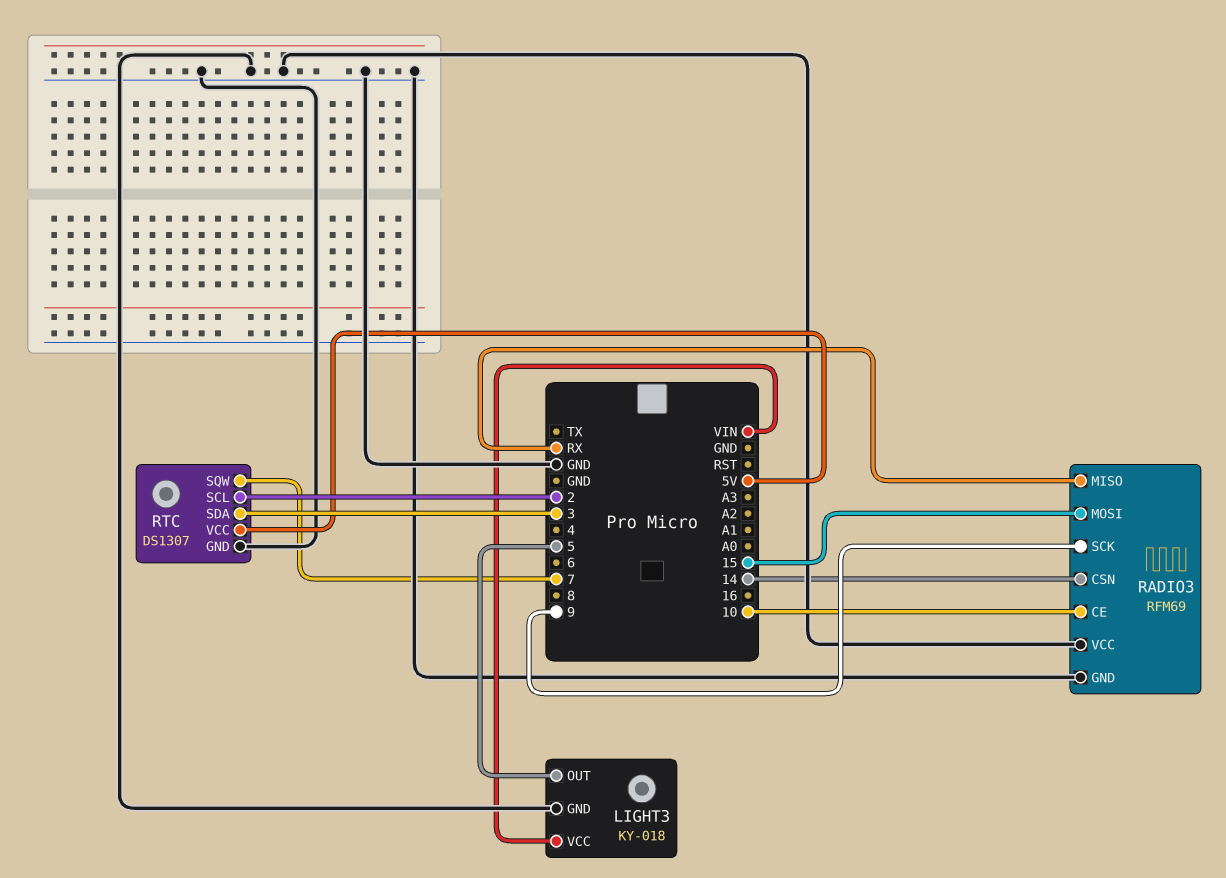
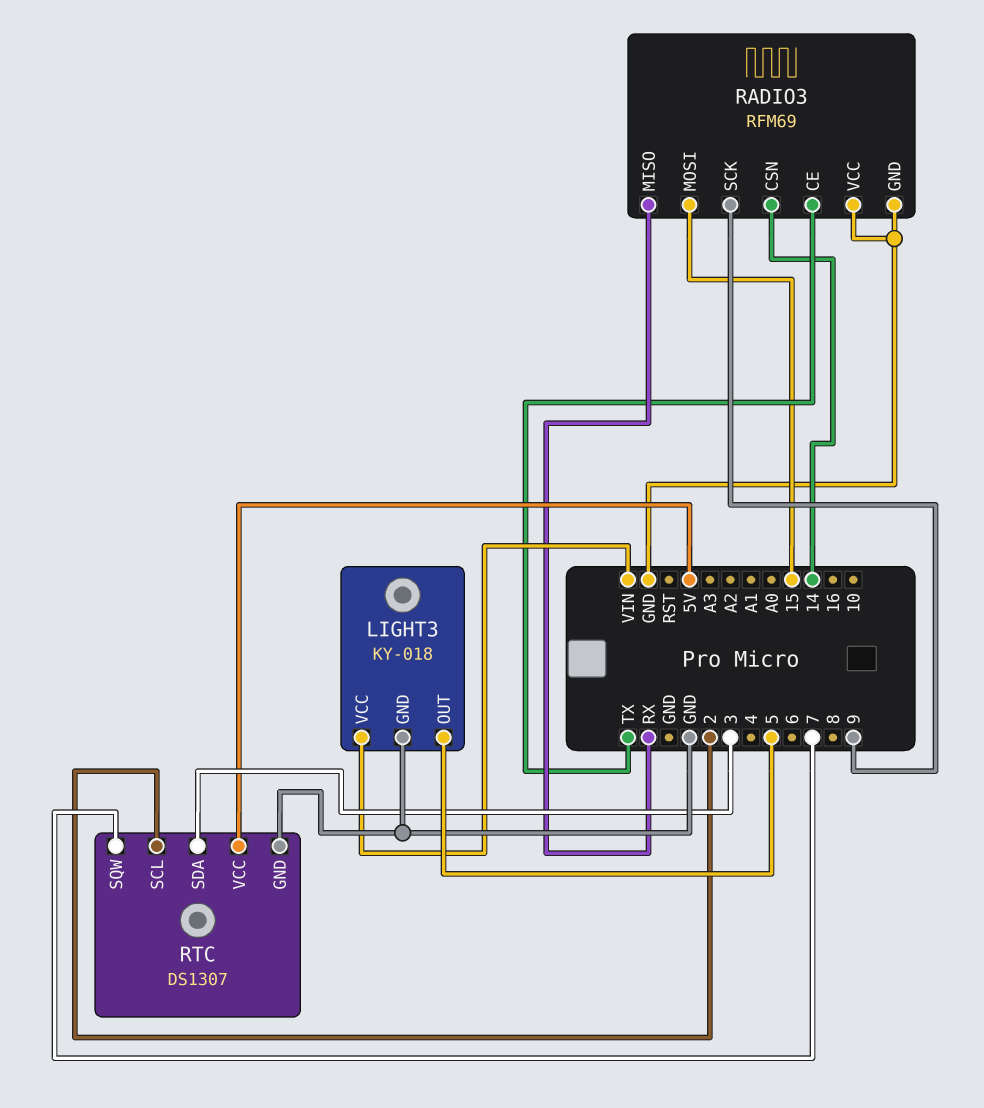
RADIO3 pin CE: 10 -> TX

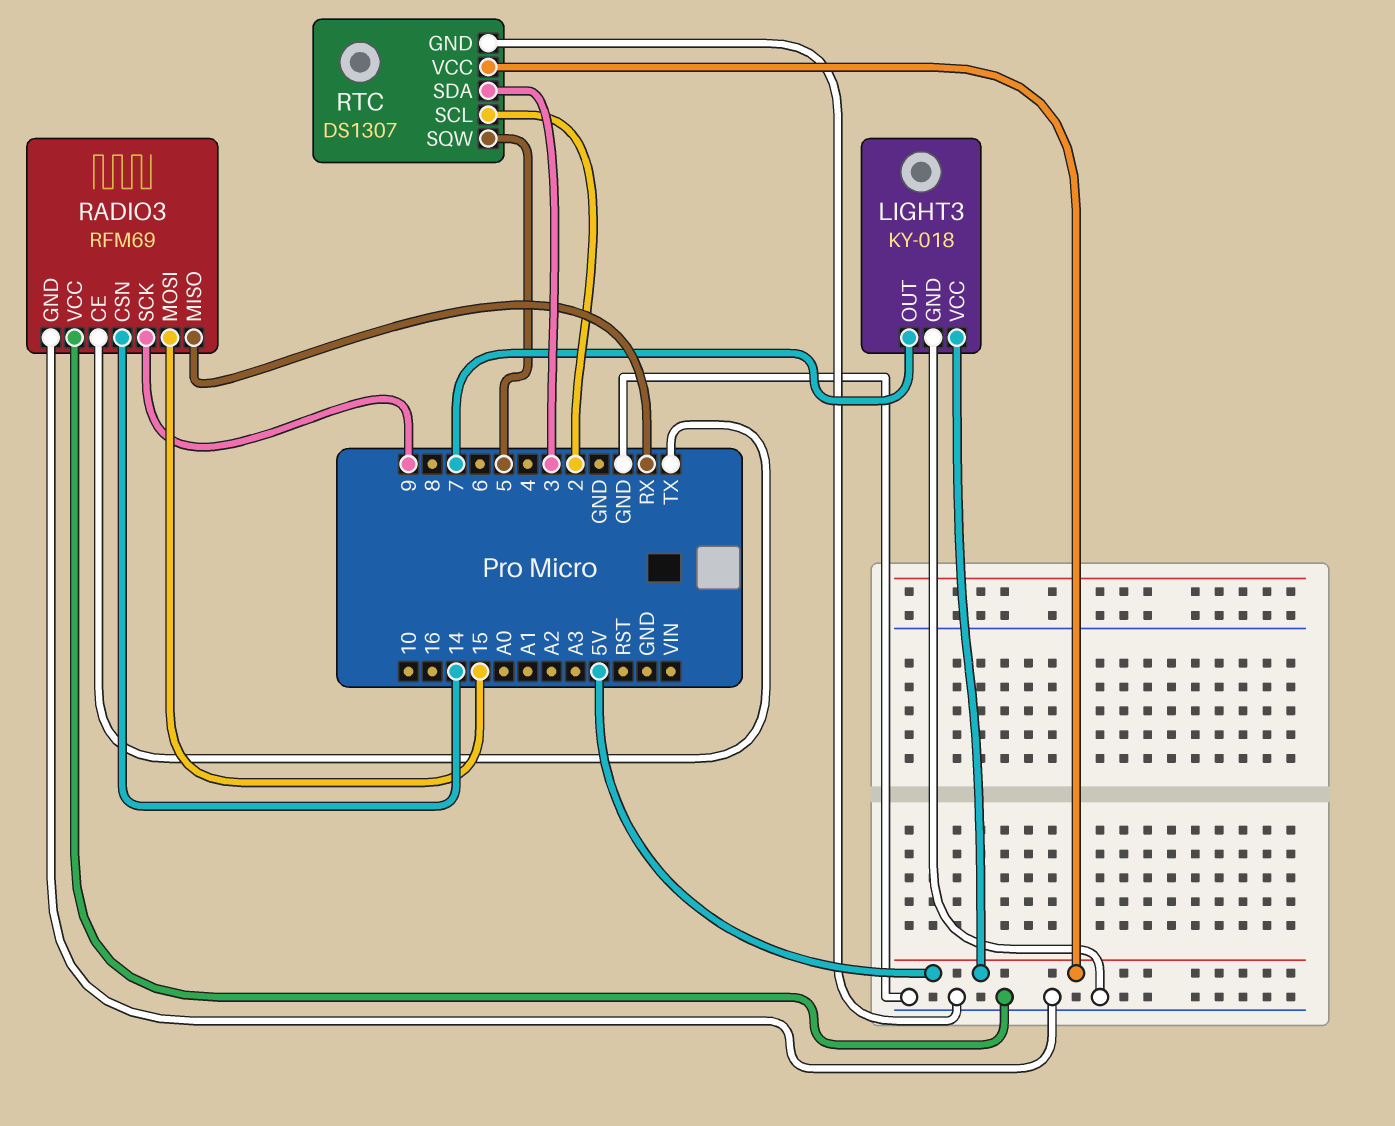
LIGHT3 pin OUT: 5 -> 7
LIGHT3 pin VCC: VIN -> 5V
RTC pin SQW: 7 -> 5

